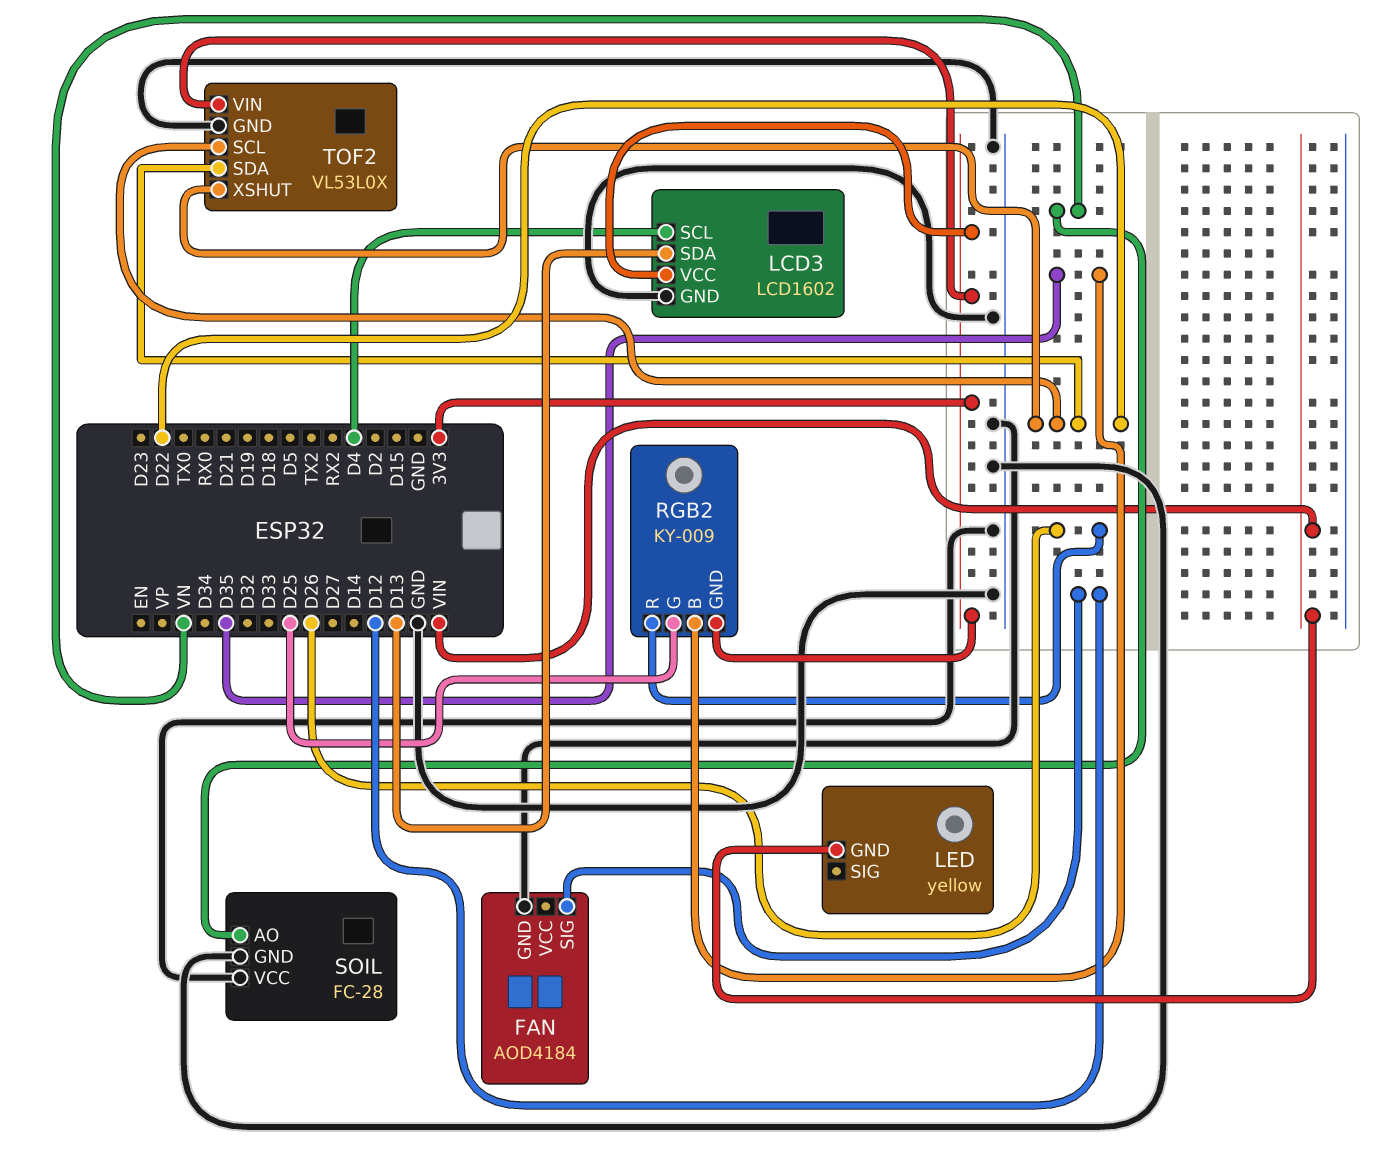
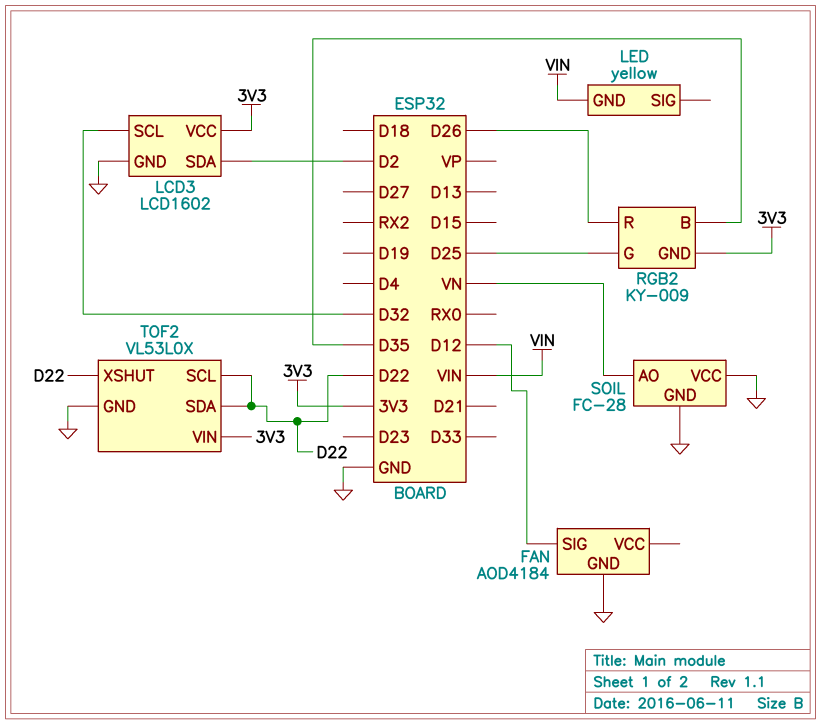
LCD3 pin SCL: D4 -> D32
LCD3 pin SDA: D13 -> D2

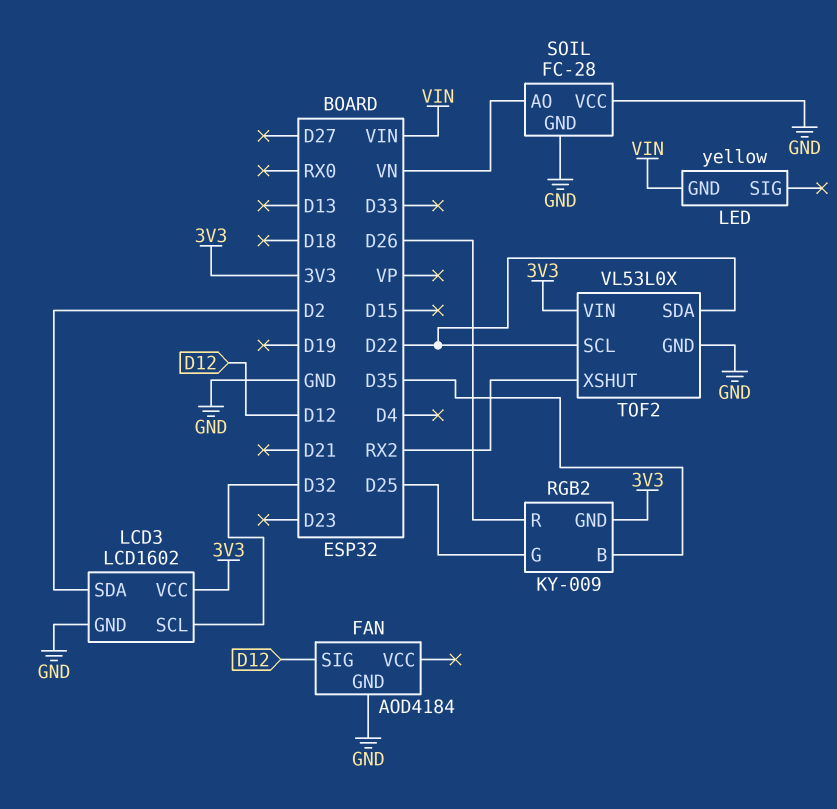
TOF2 pin XSHUT: D22 -> RX2

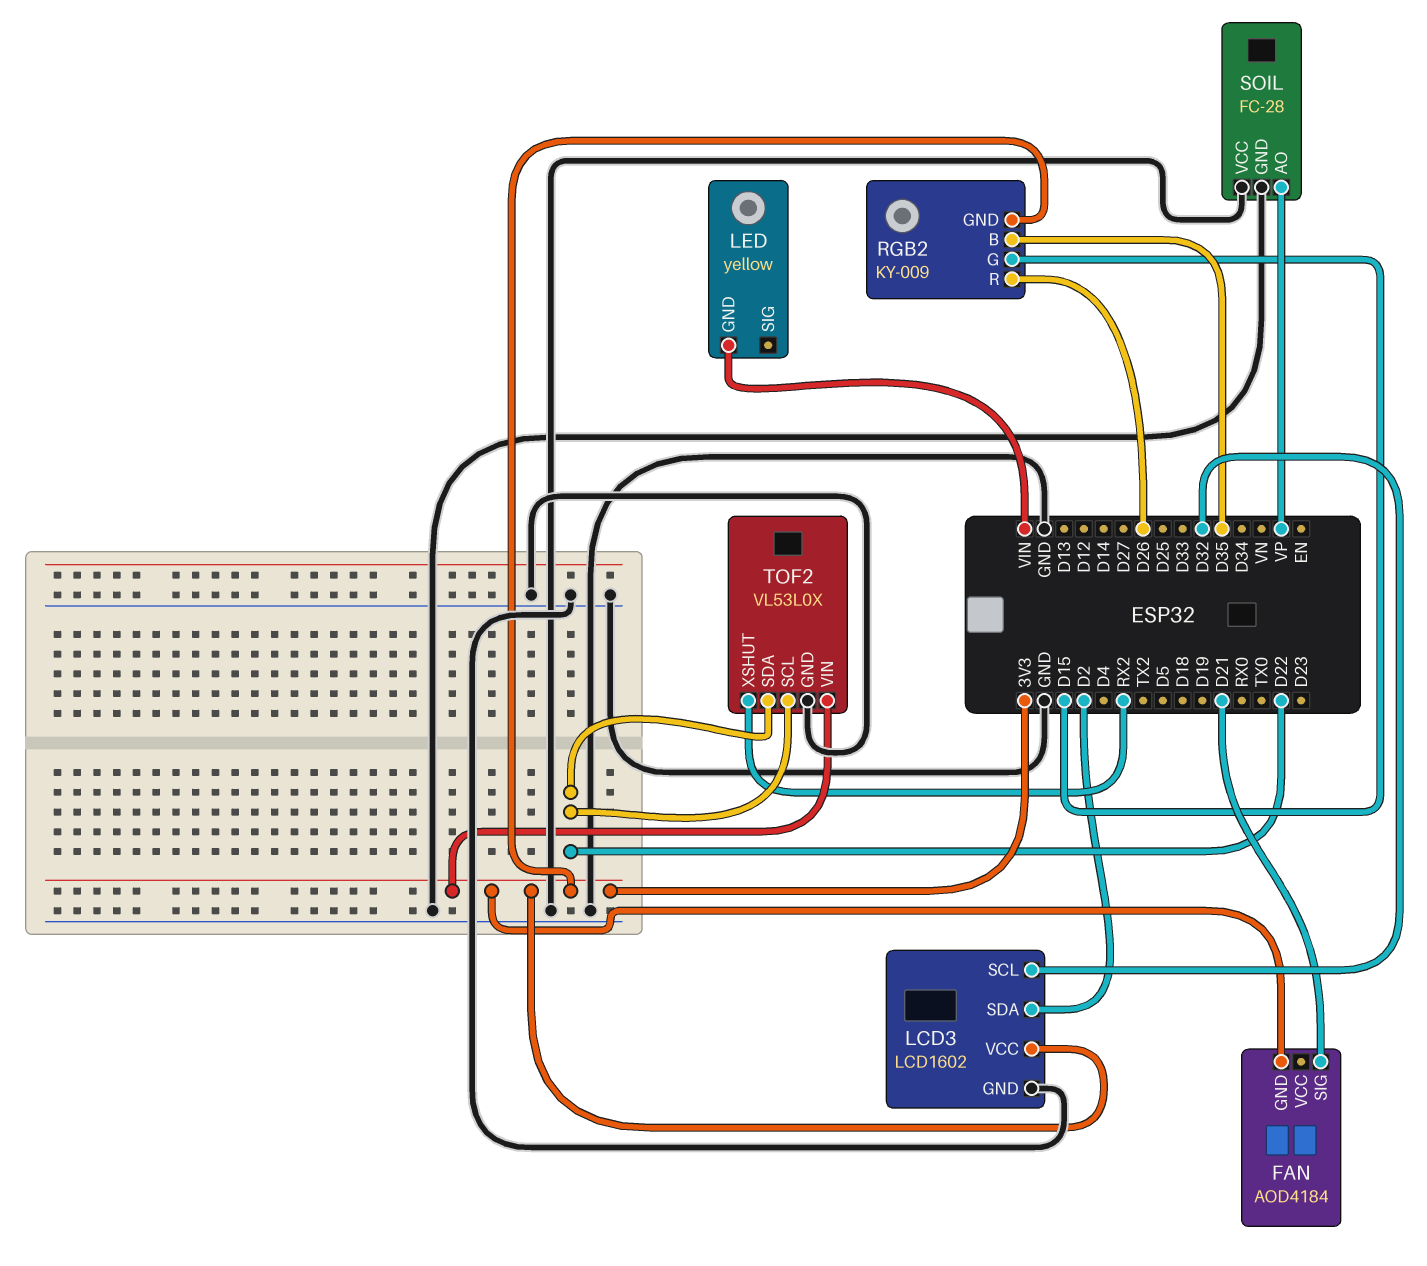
FAN pin GND: GND -> 3V3
FAN pin SIG: D12 -> D21
RGB2 pin G: D25 -> D15
SOIL pin AO: VN -> VP

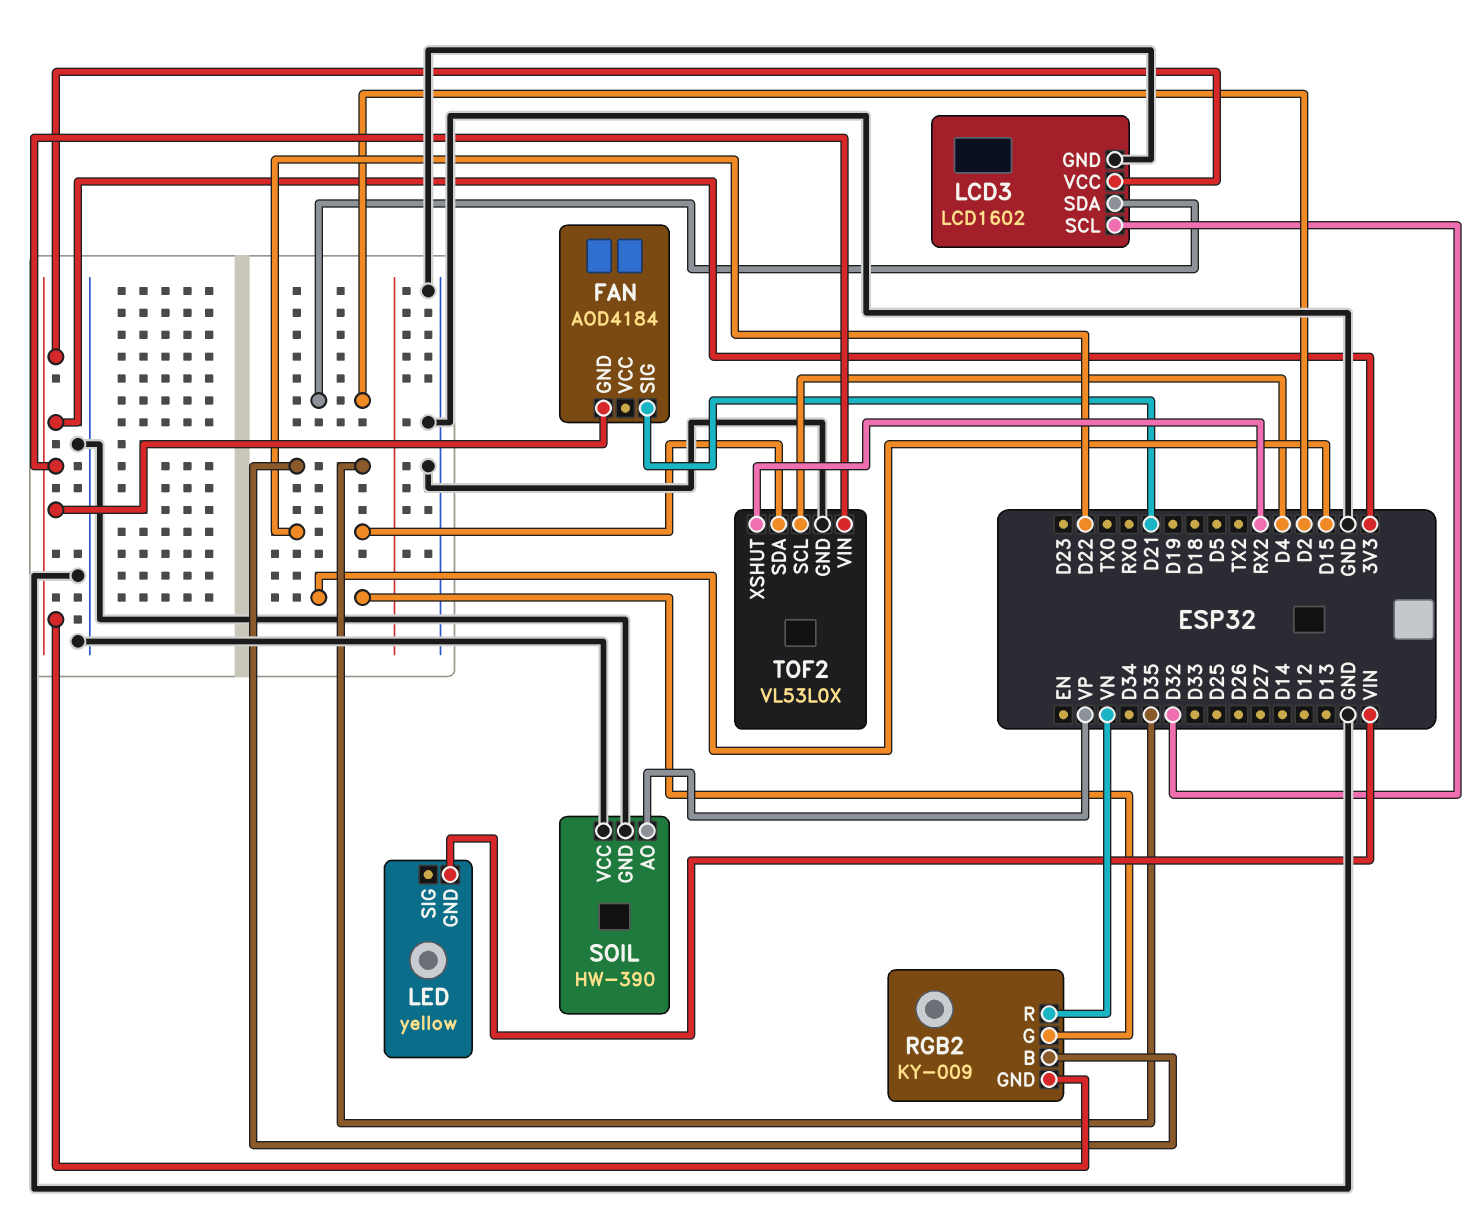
RGB2 pin R: D26 -> VN
SOIL: FC-28 -> HW-390
TOF2 pin SCL: D22 -> D4

